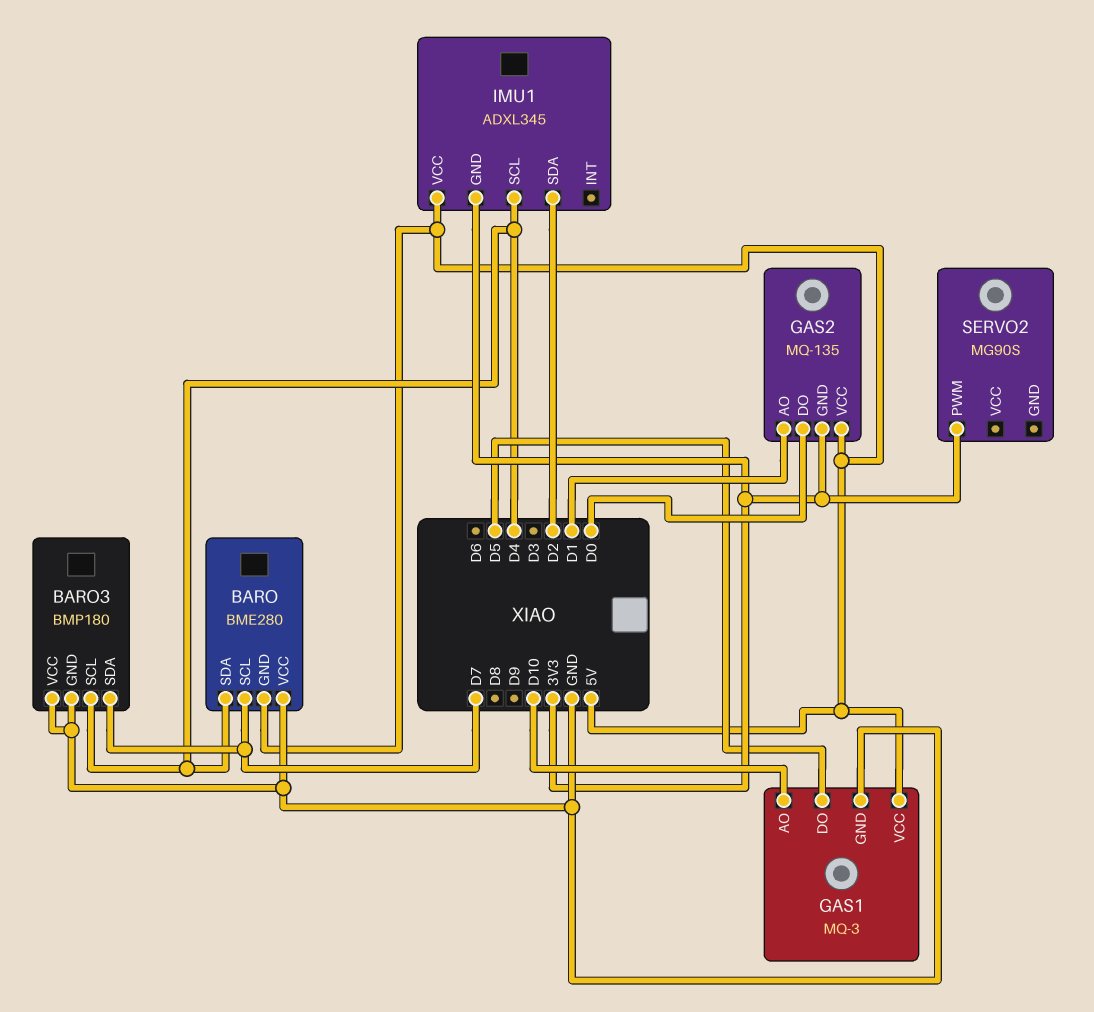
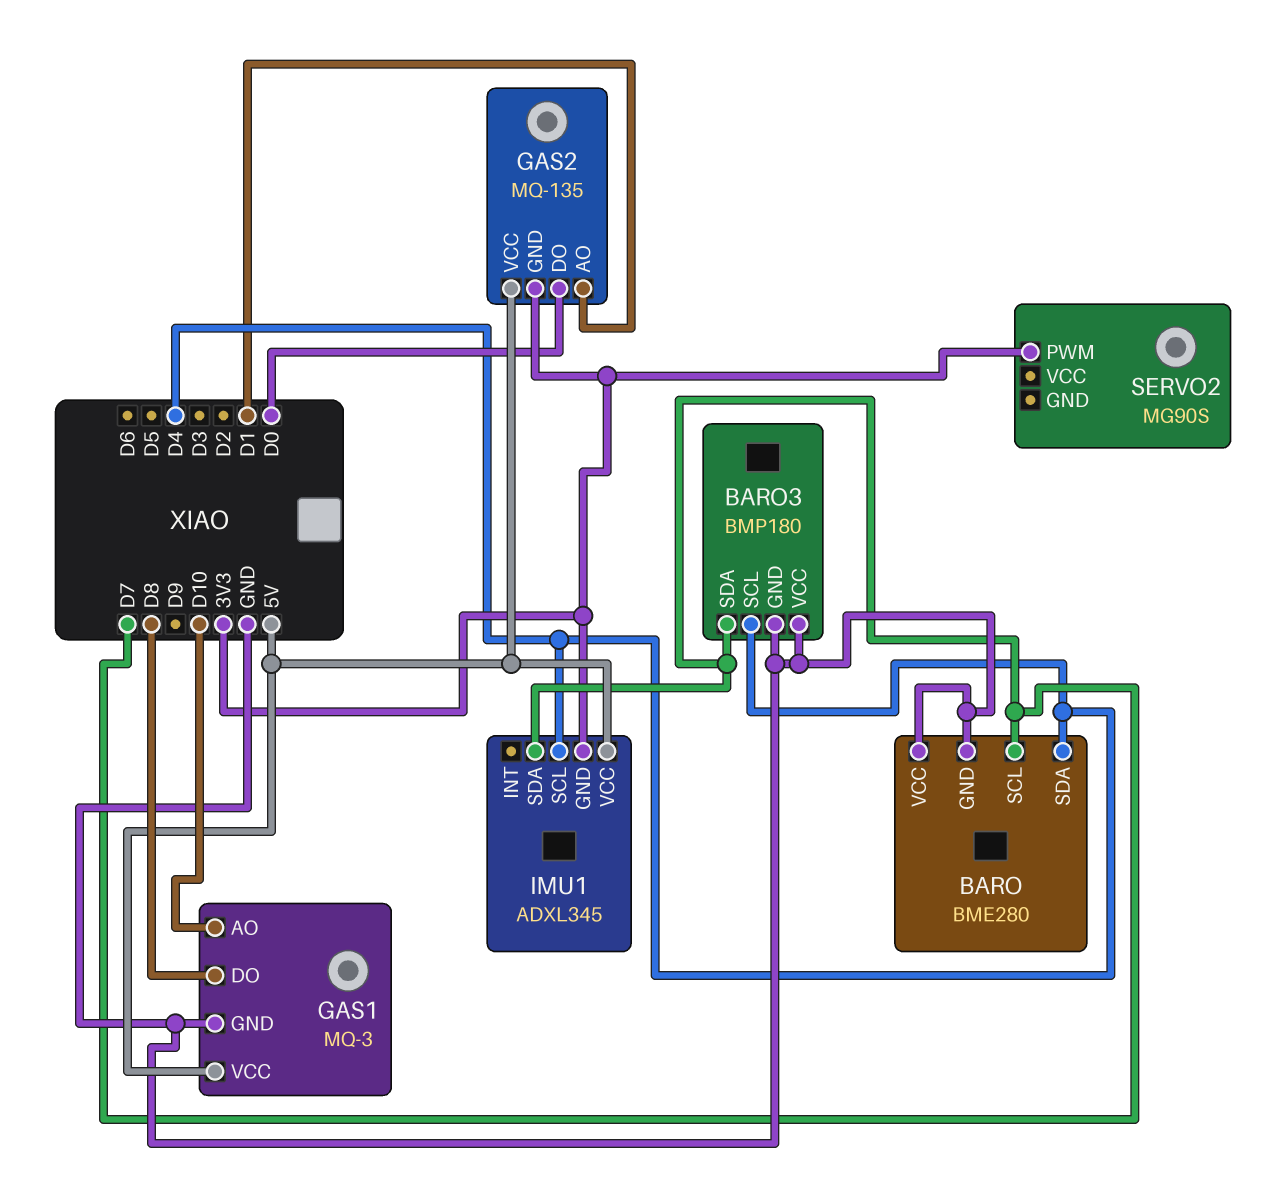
BARO pin GND: 5V -> GND
GAS1 pin DO: D5 -> D8
IMU1 pin SDA: D2 -> D7

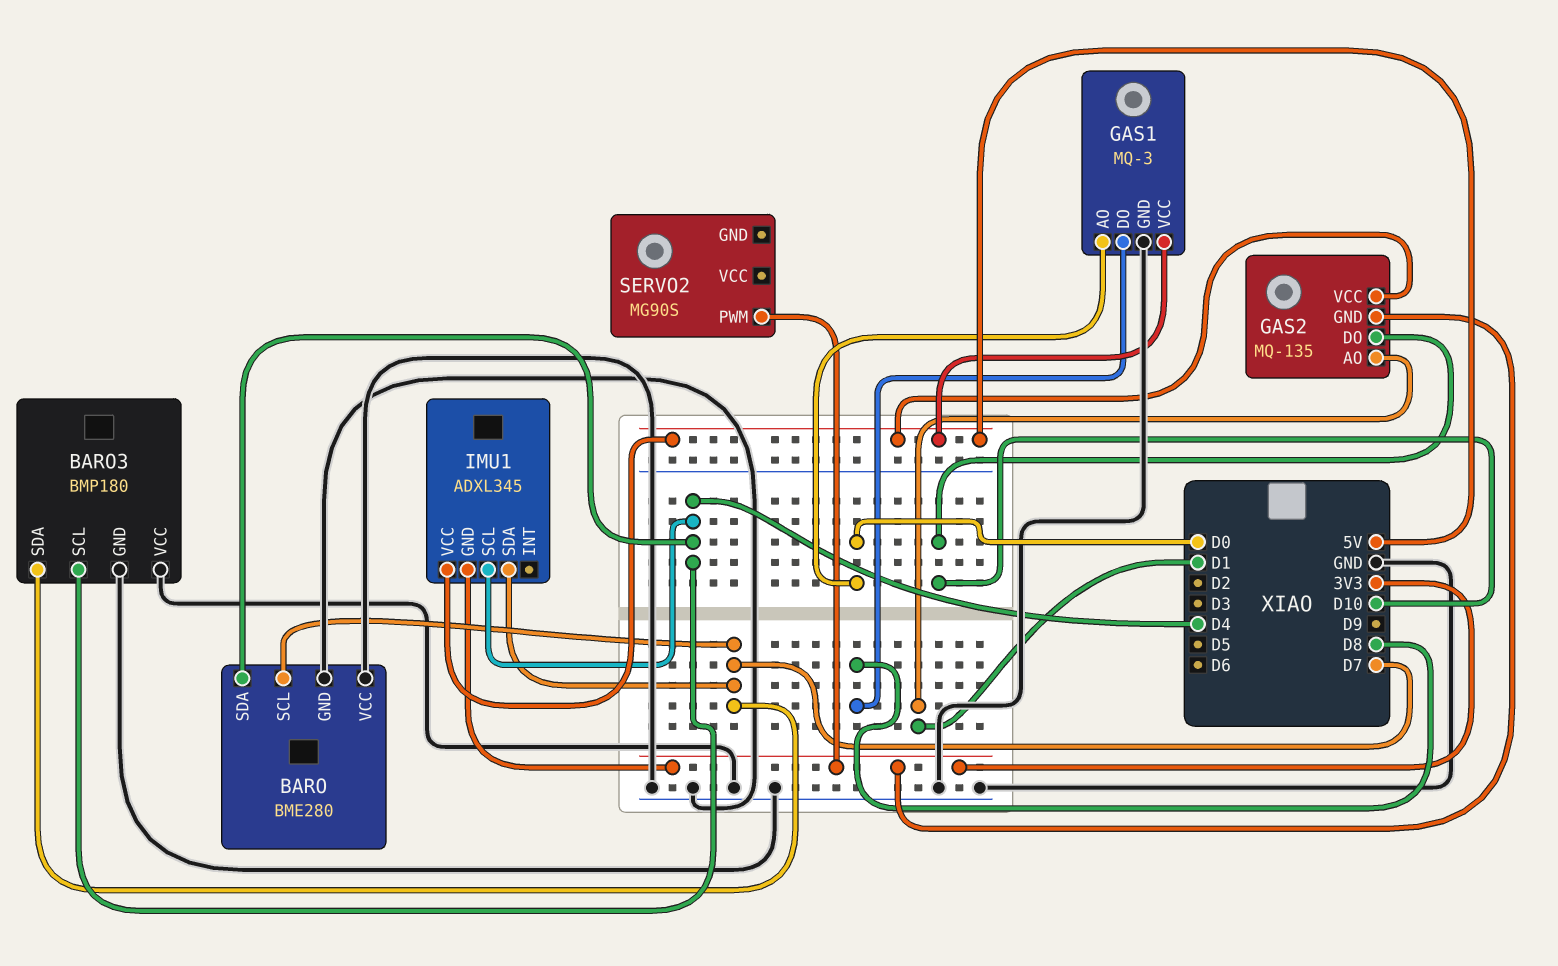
GAS1 pin AO: D10 -> D0
GAS2 pin DO: D0 -> D10

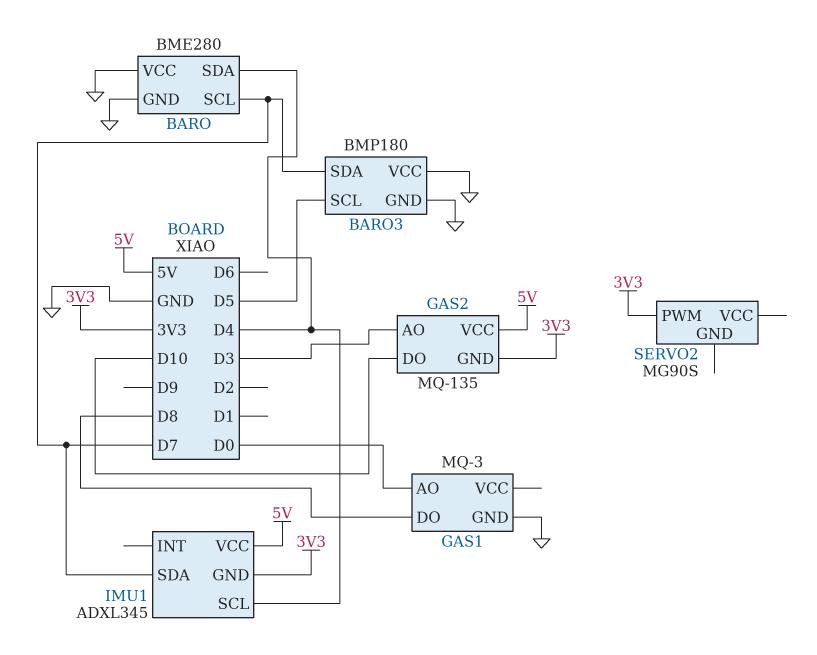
BARO3 pin SCL: D4 -> D5
GAS1 pin VCC: 5V -> none
GAS2 pin AO: D1 -> D3

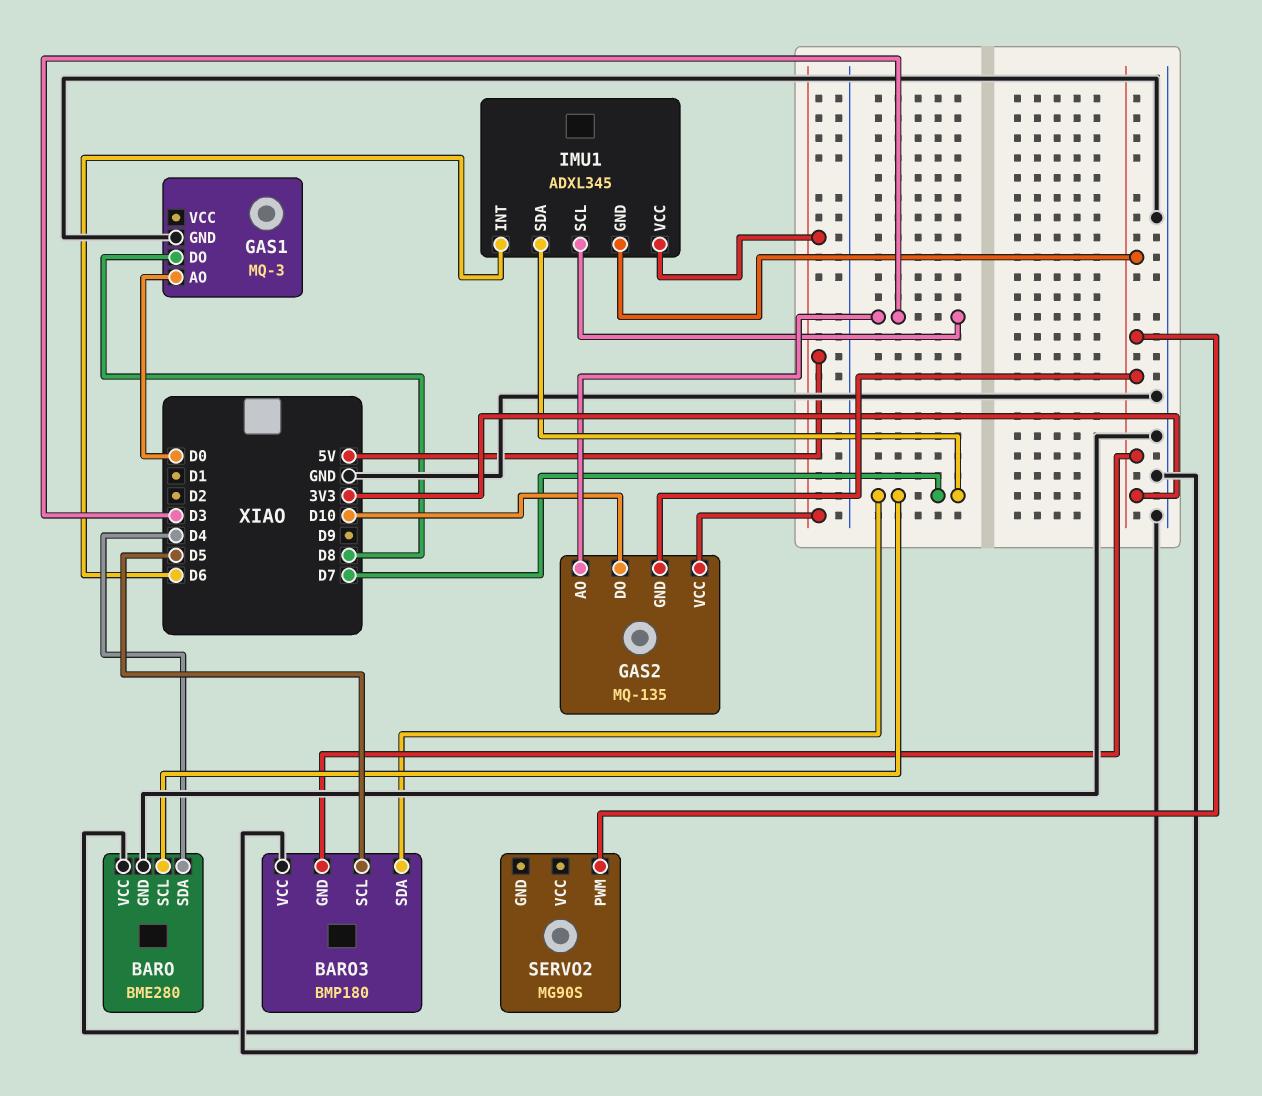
BARO3 pin GND: GND -> 3V3
IMU1 pin INT: none -> D6
IMU1 pin SCL: D4 -> D3

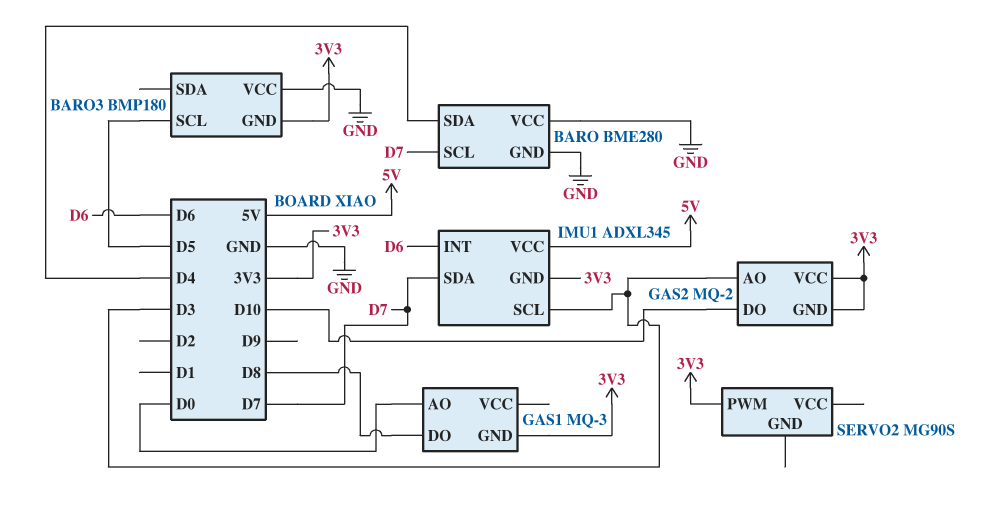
BARO3 pin SDA: D7 -> none
GAS1 pin GND: GND -> 3V3
GAS2: MQ-135 -> MQ-2
GAS2 pin VCC: 5V -> 3V3

